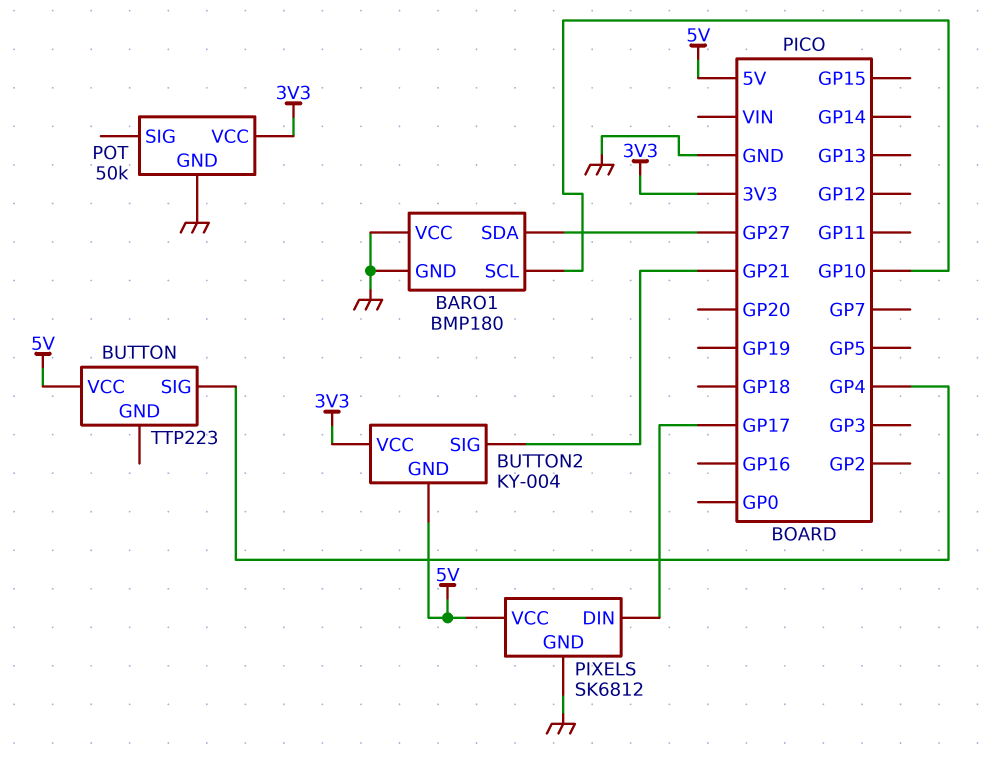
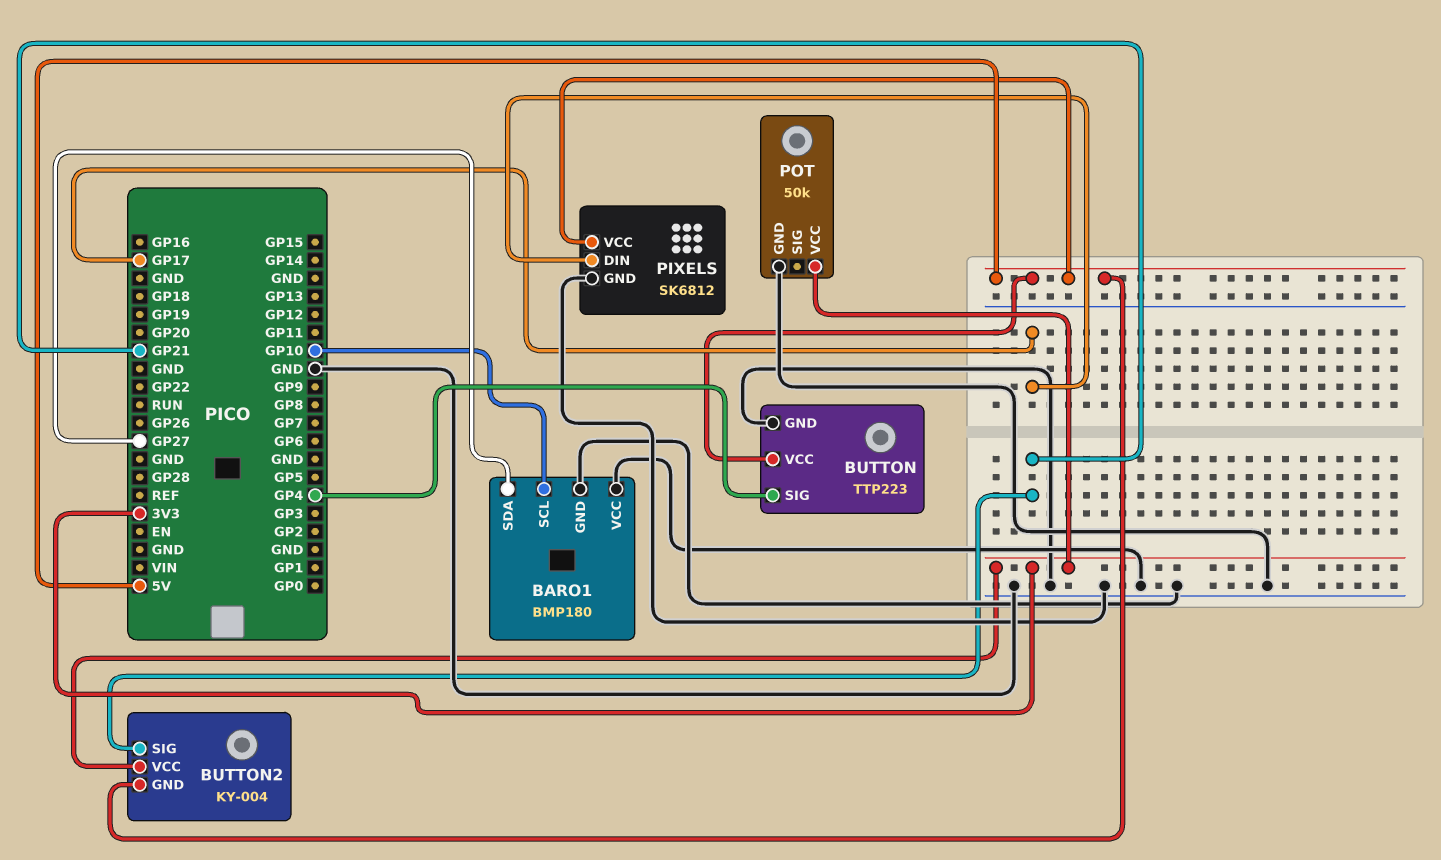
BUTTON pin GND: none -> GND

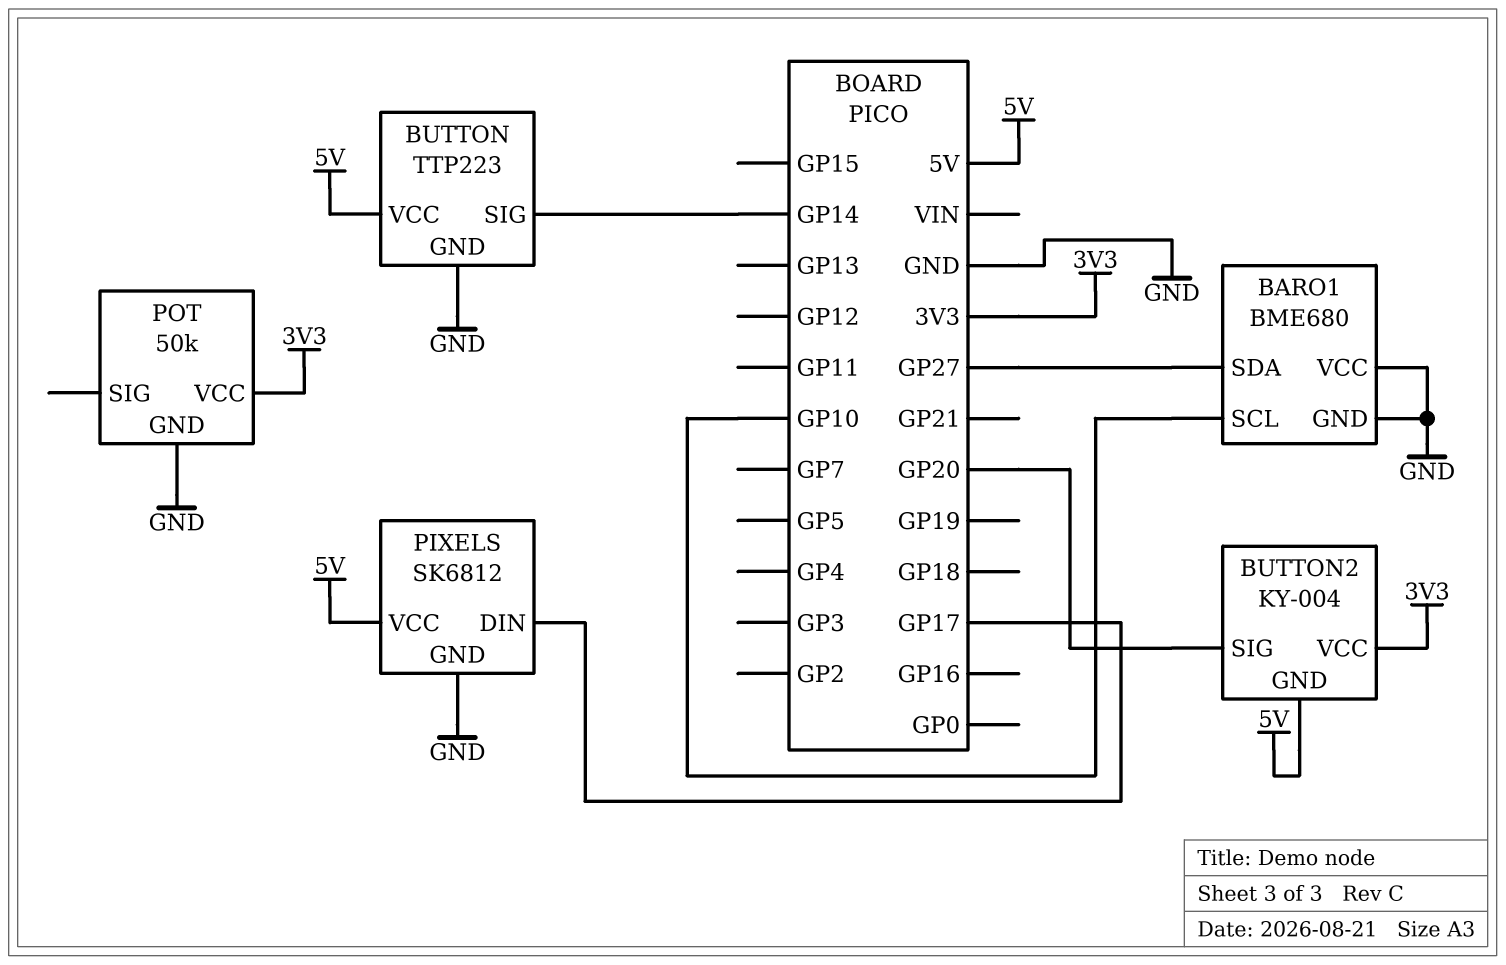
BARO1: BMP180 -> BME680
BUTTON pin SIG: GP4 -> GP14
BUTTON2 pin SIG: GP21 -> GP20

